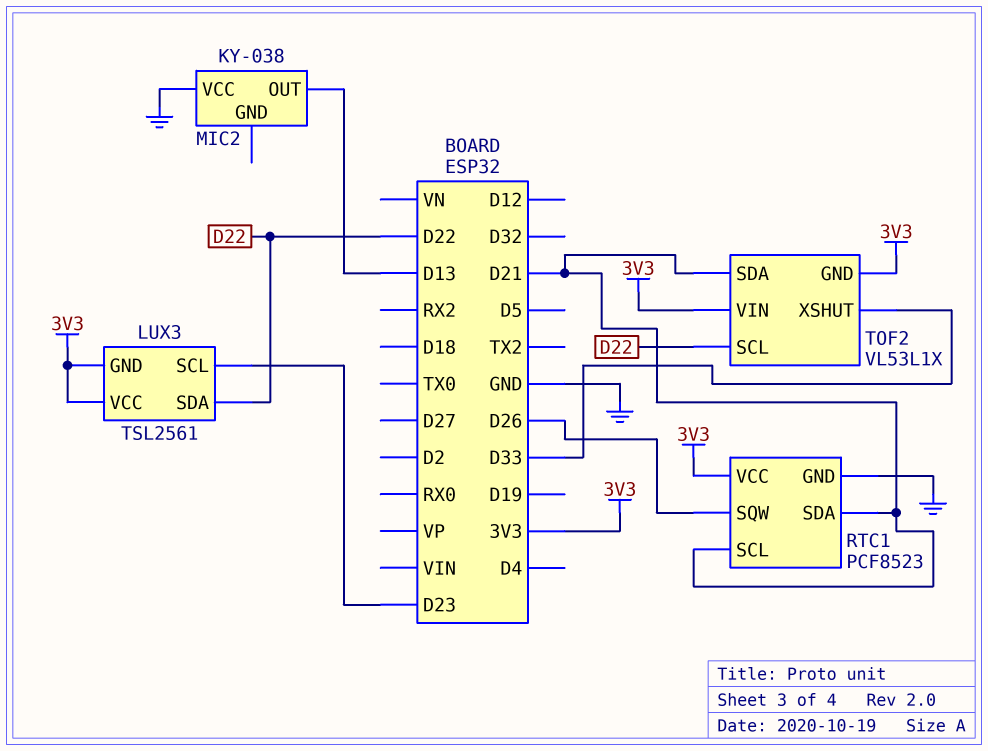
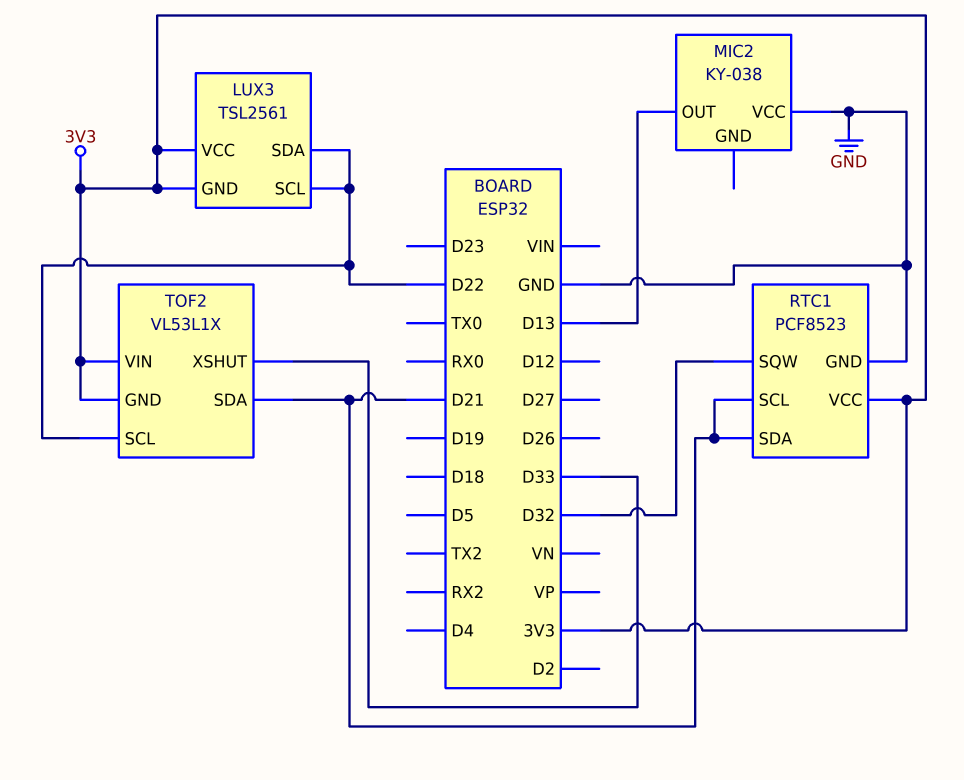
LUX3 pin SCL: D23 -> D22
RTC1 pin SQW: D26 -> D32

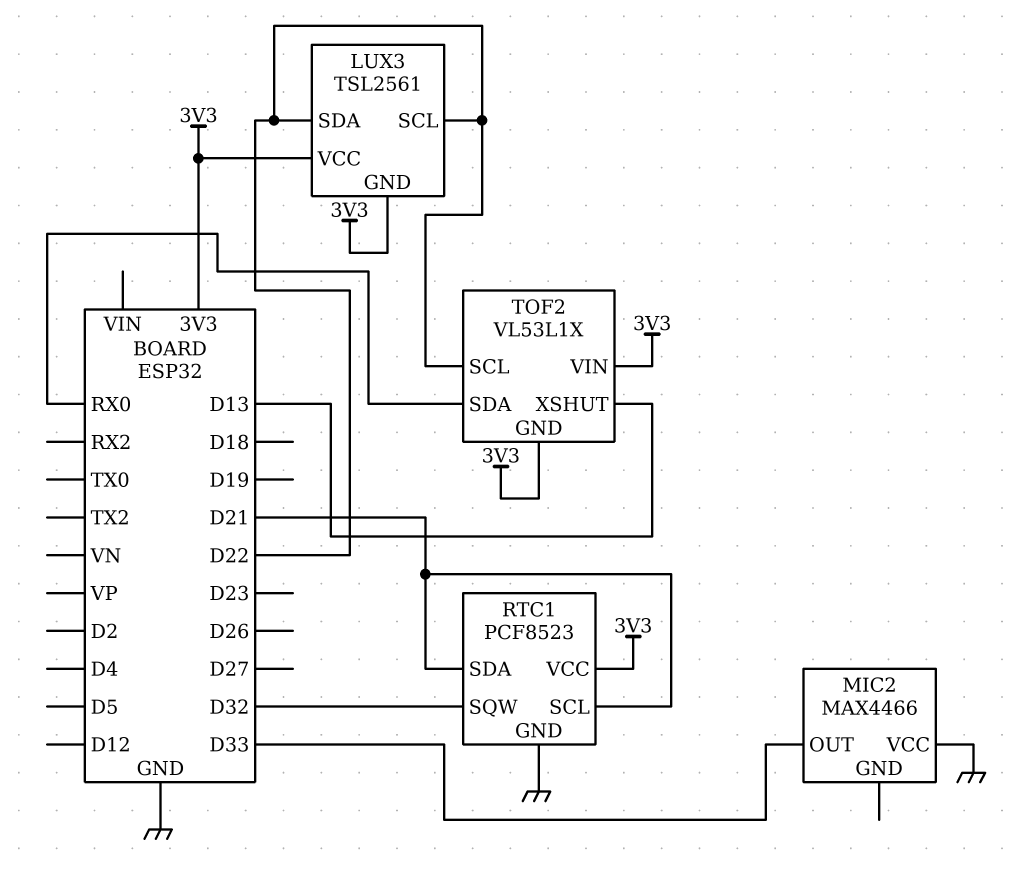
MIC2: KY-038 -> MAX4466
MIC2 pin OUT: D13 -> D33
TOF2 pin SDA: D21 -> RX0
TOF2 pin XSHUT: D33 -> D13

